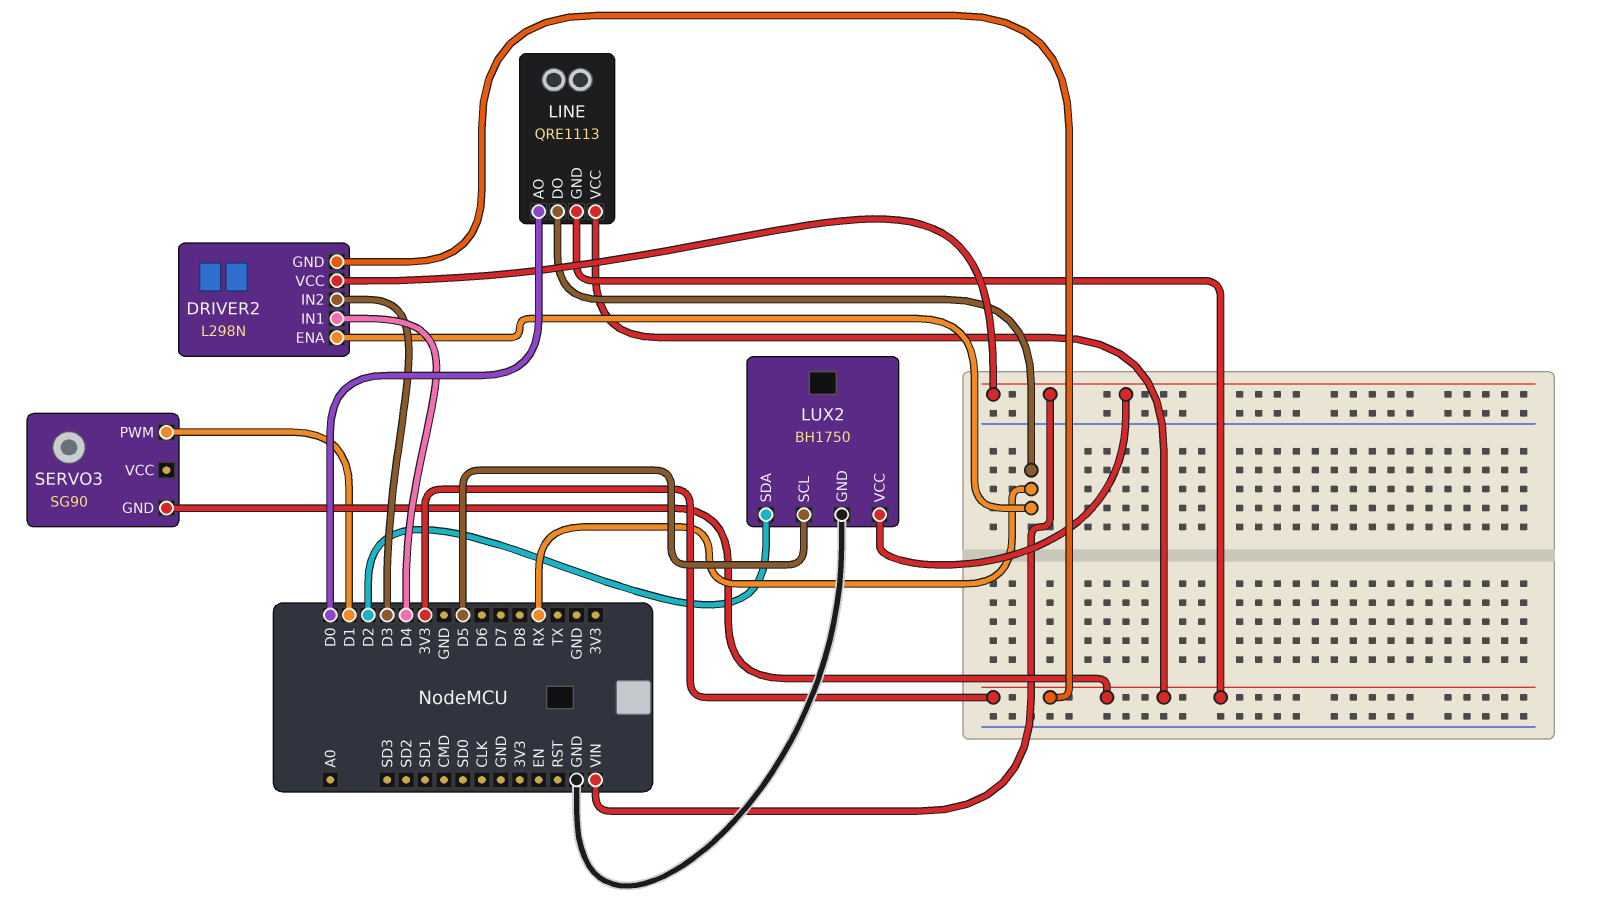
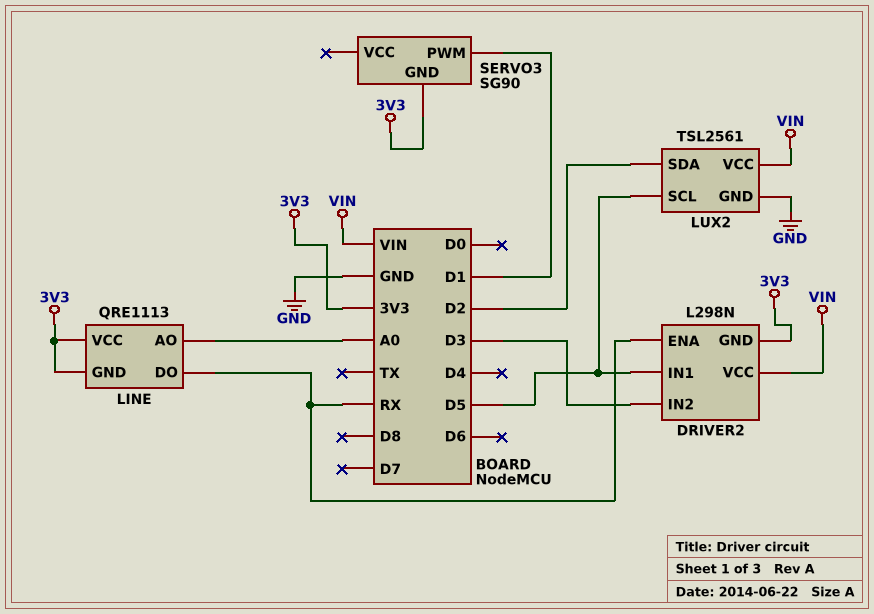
DRIVER2 pin IN1: D4 -> D5
LINE pin AO: D0 -> A0
LUX2: BH1750 -> TSL2561

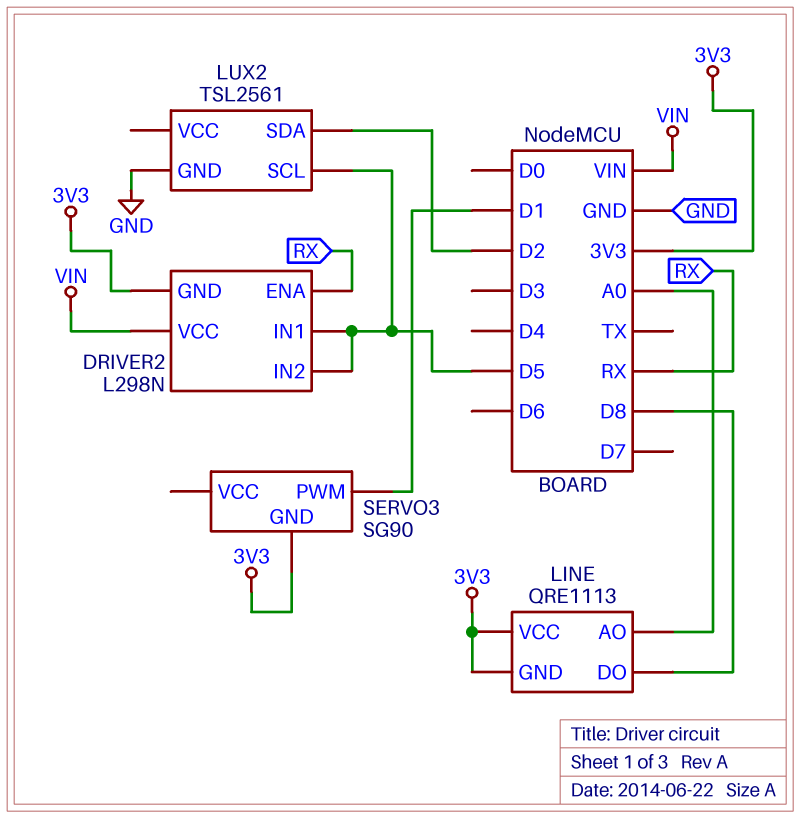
DRIVER2 pin IN2: D3 -> D5
LINE pin DO: RX -> D8
LUX2 pin VCC: VIN -> none

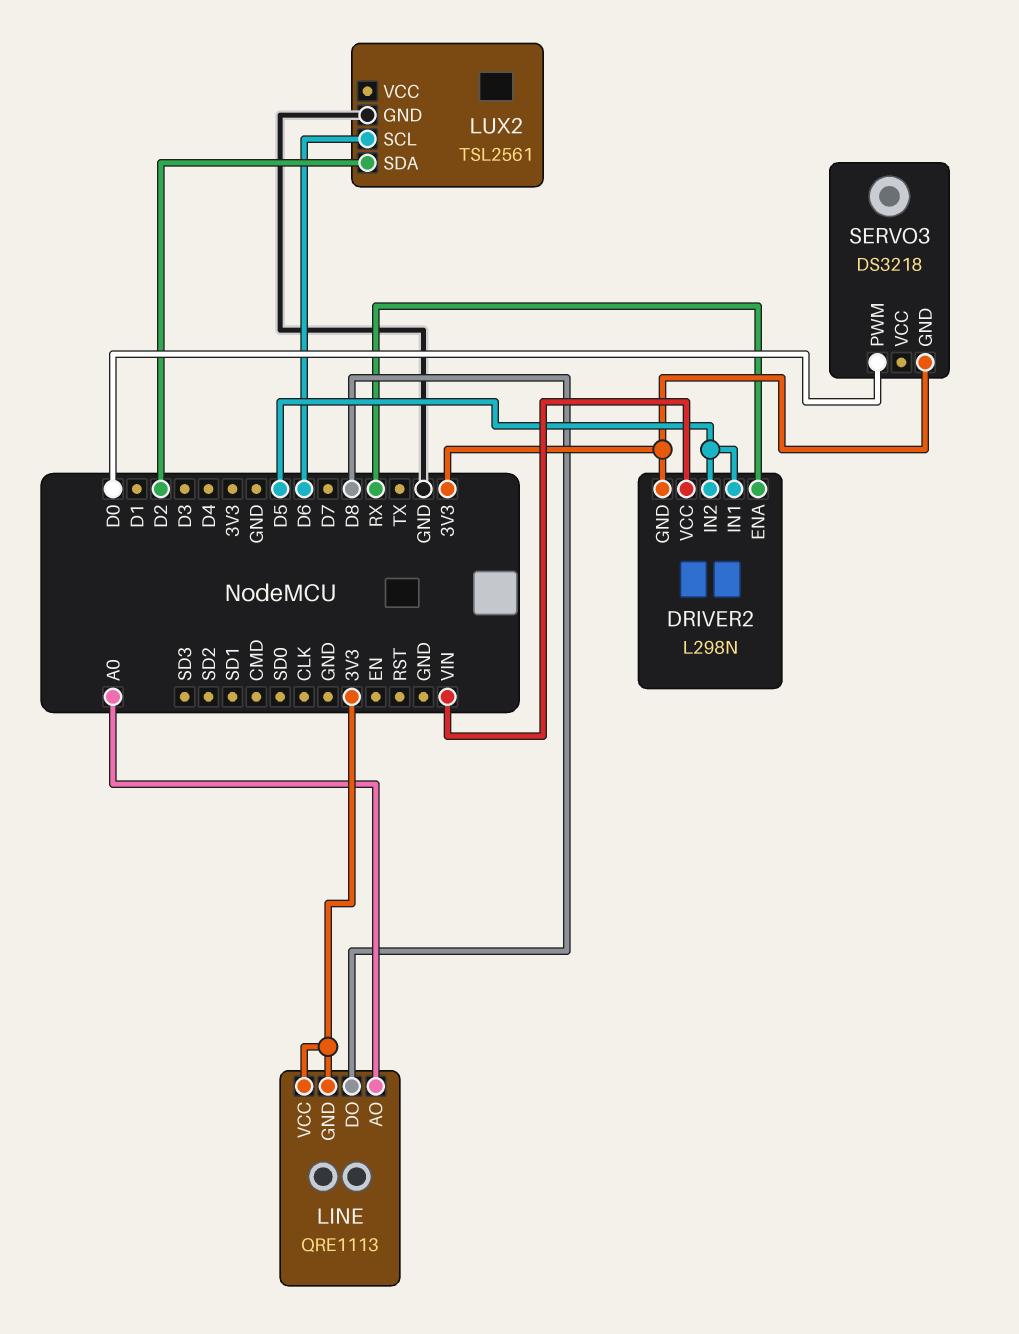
LUX2 pin SCL: D5 -> D6
SERVO3: SG90 -> DS3218
SERVO3 pin PWM: D1 -> D0

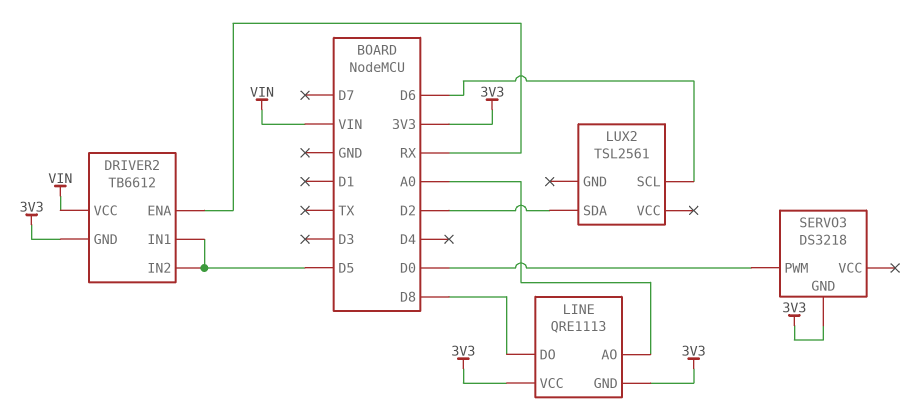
DRIVER2: L298N -> TB6612
LUX2 pin GND: GND -> none

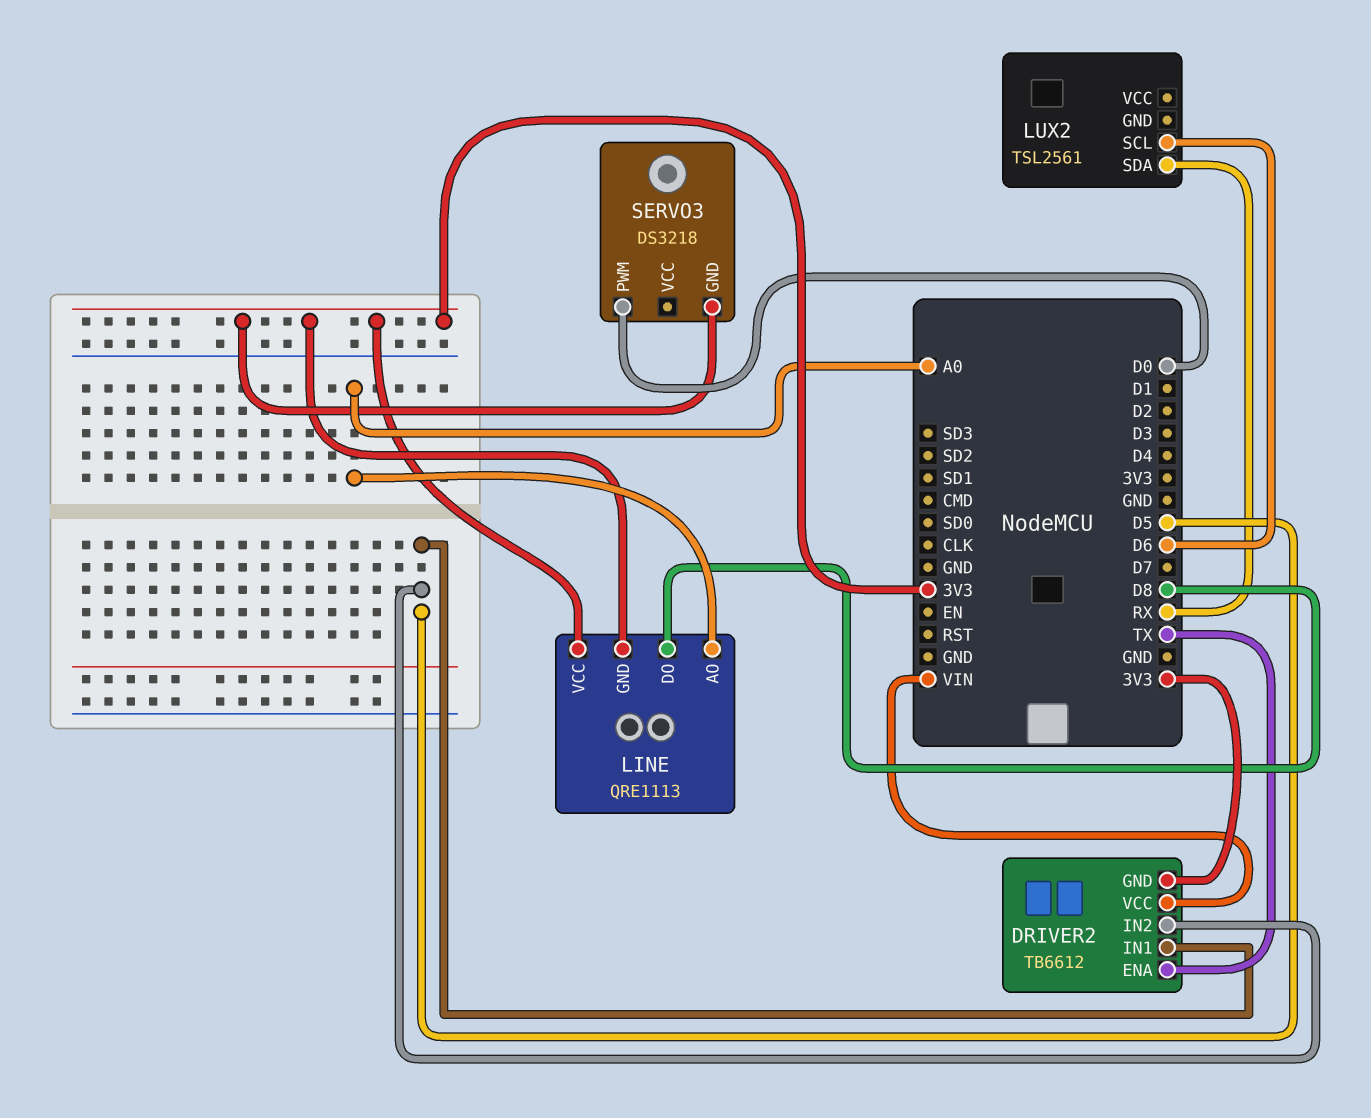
DRIVER2 pin ENA: RX -> TX
LUX2 pin SDA: D2 -> RX

